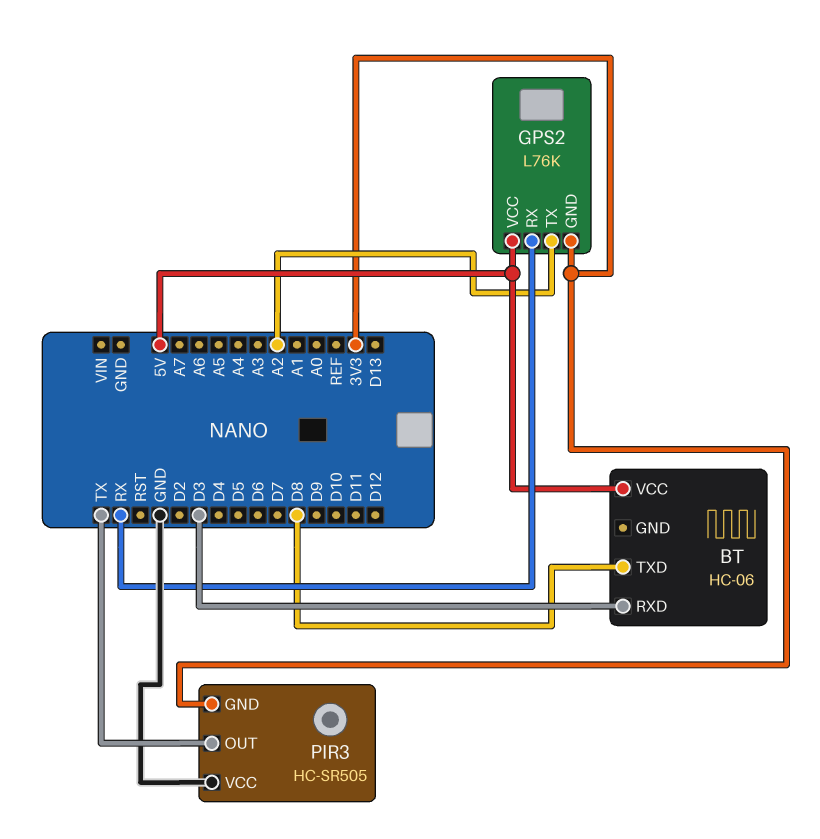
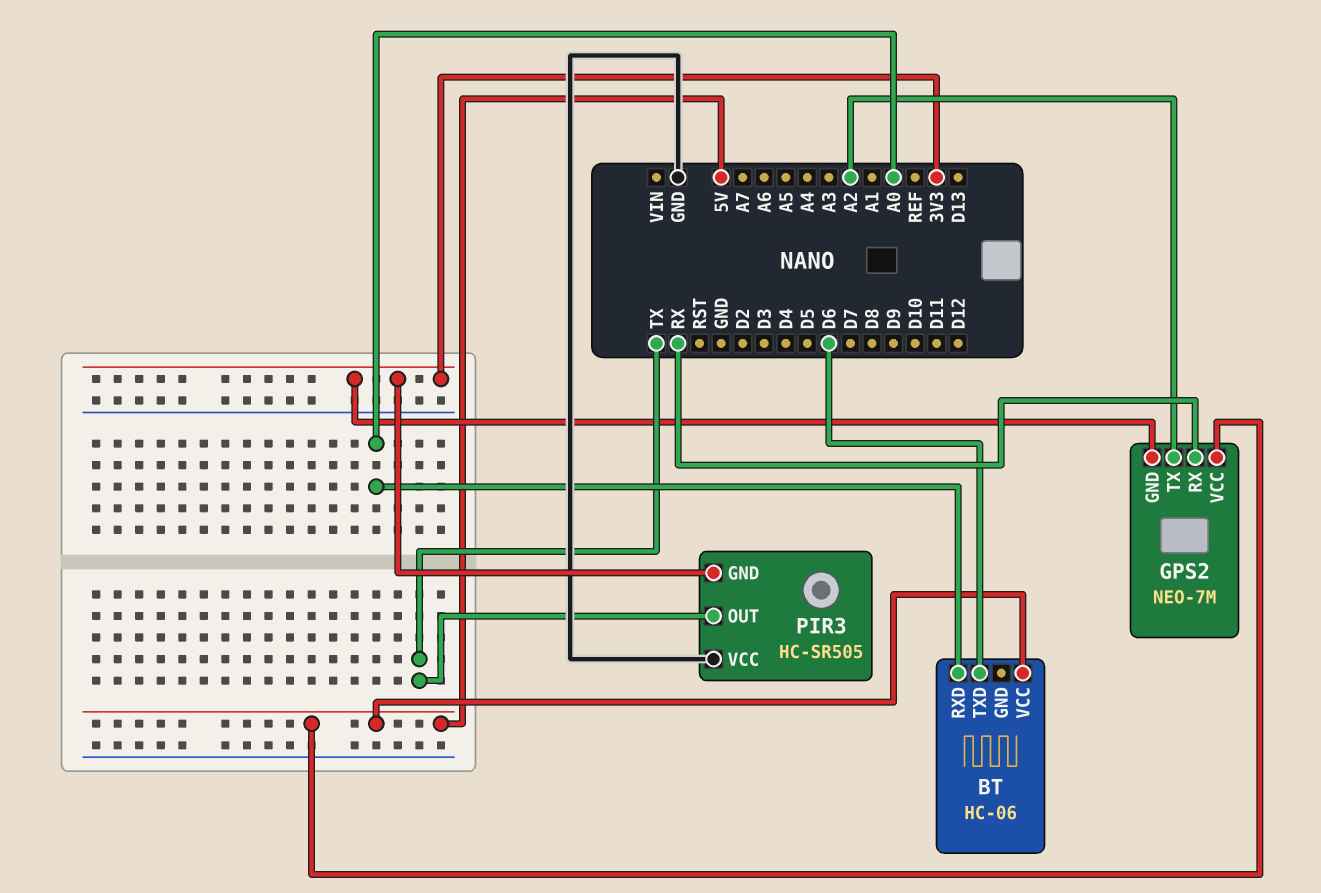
BT pin RXD: D3 -> A0
BT pin TXD: D8 -> D6
GPS2: L76K -> NEO-7M

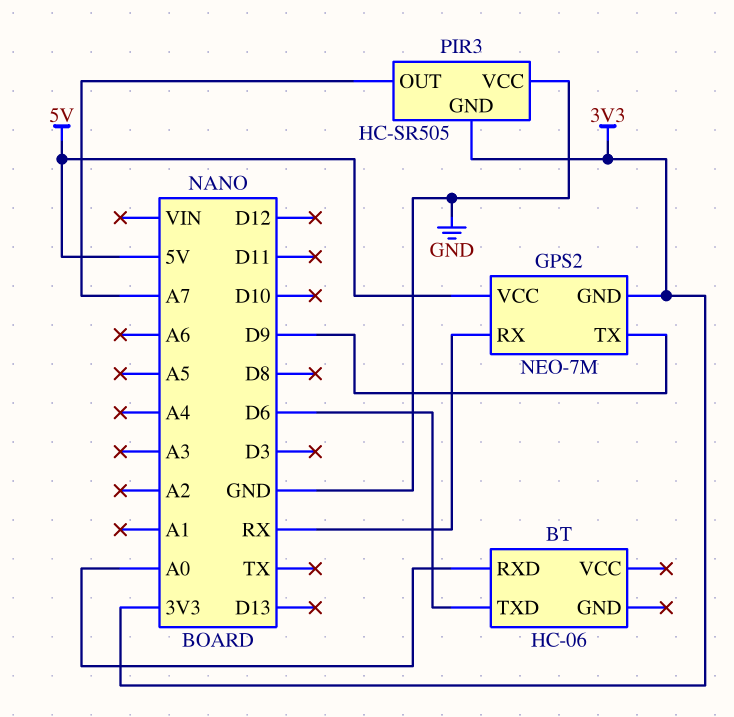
BT pin VCC: 5V -> none
GPS2 pin TX: A2 -> D9
PIR3 pin OUT: TX -> A7

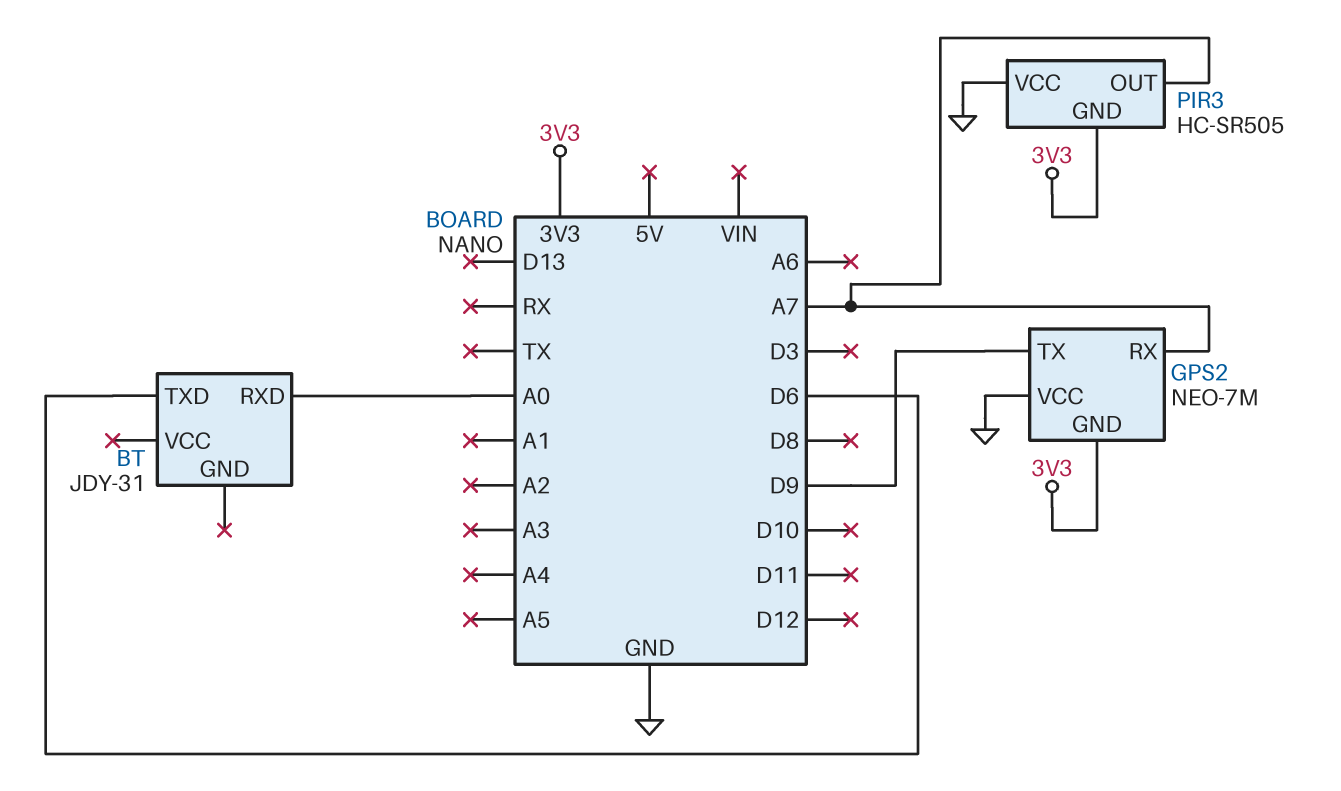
BT: HC-06 -> JDY-31
GPS2 pin RX: RX -> A7
GPS2 pin VCC: 5V -> GND

